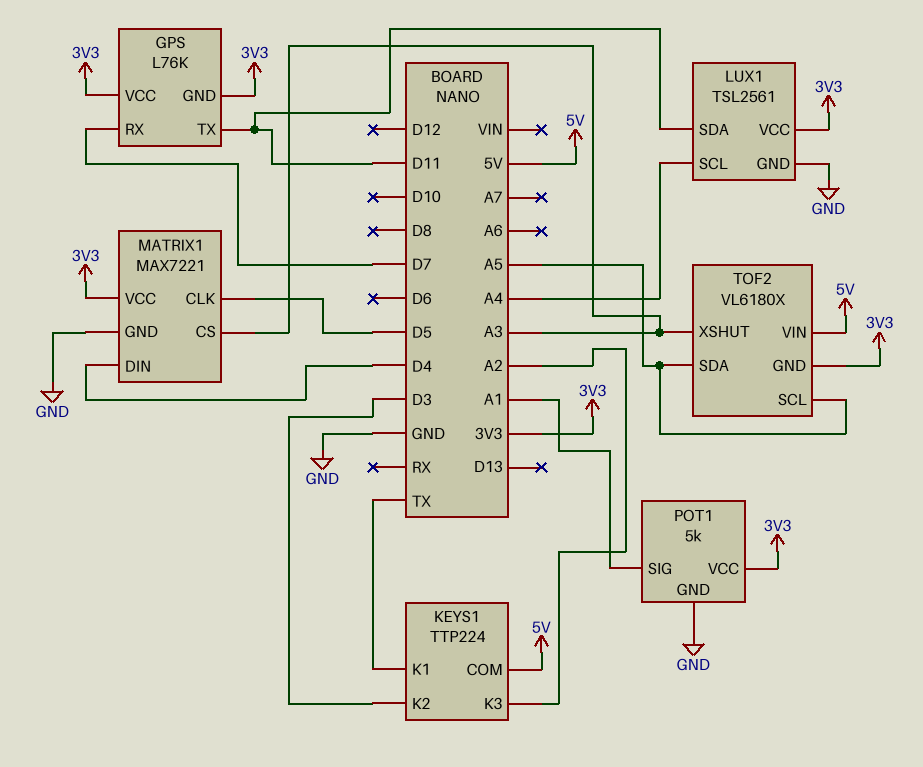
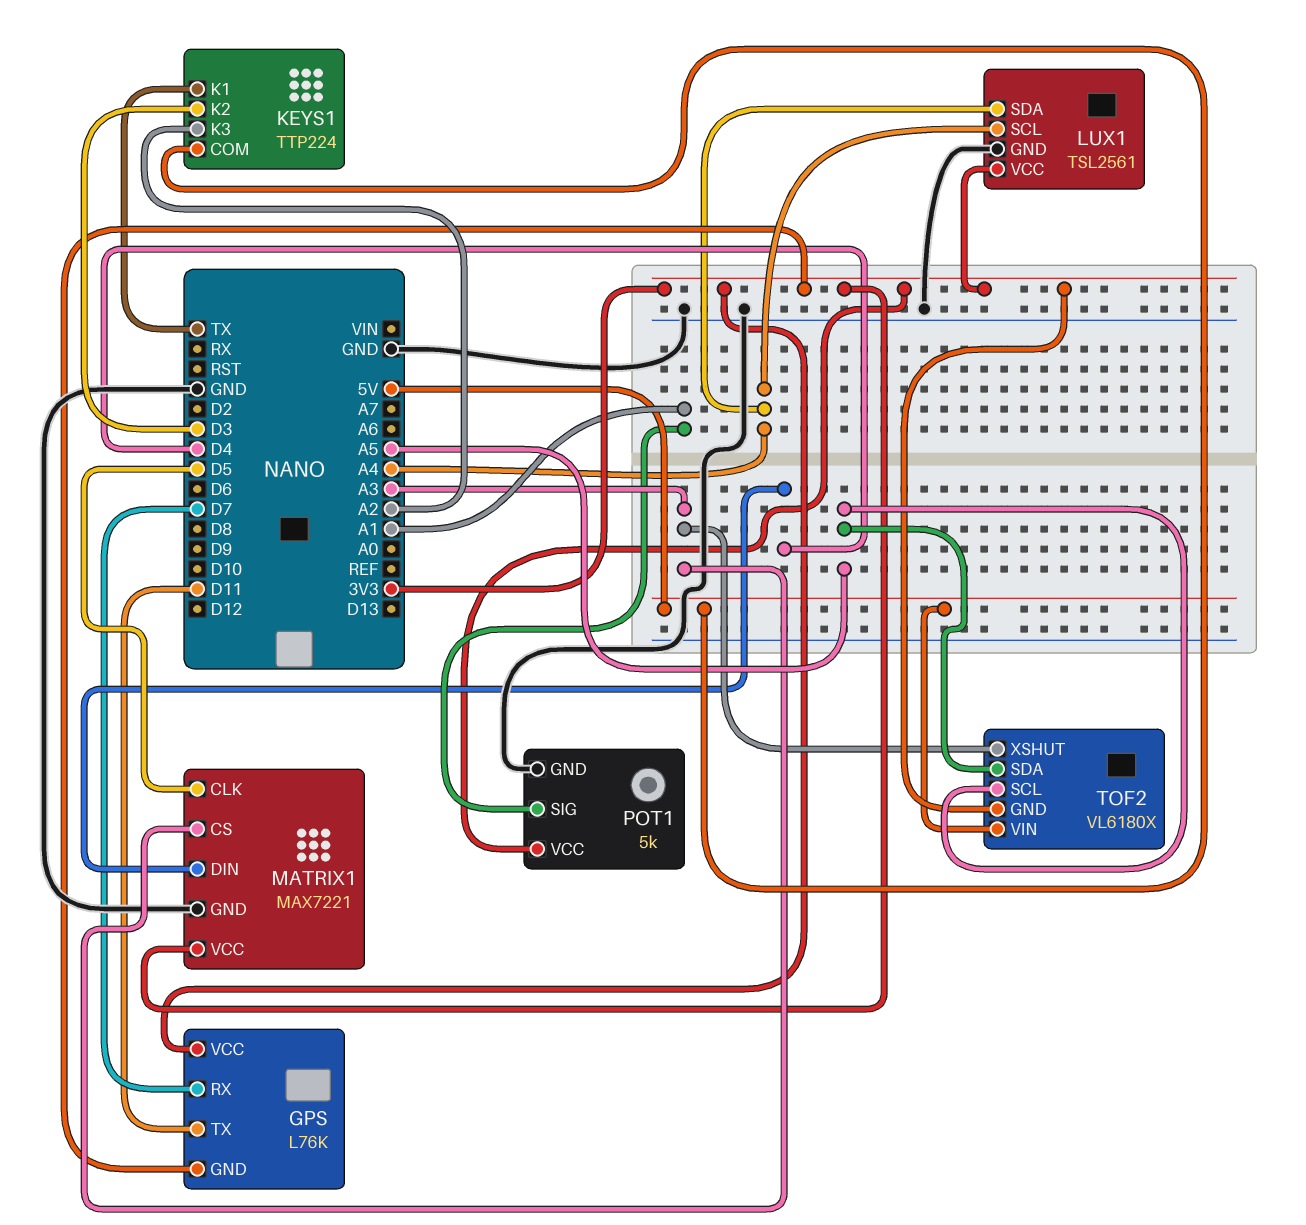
LUX1 pin SDA: D11 -> A4

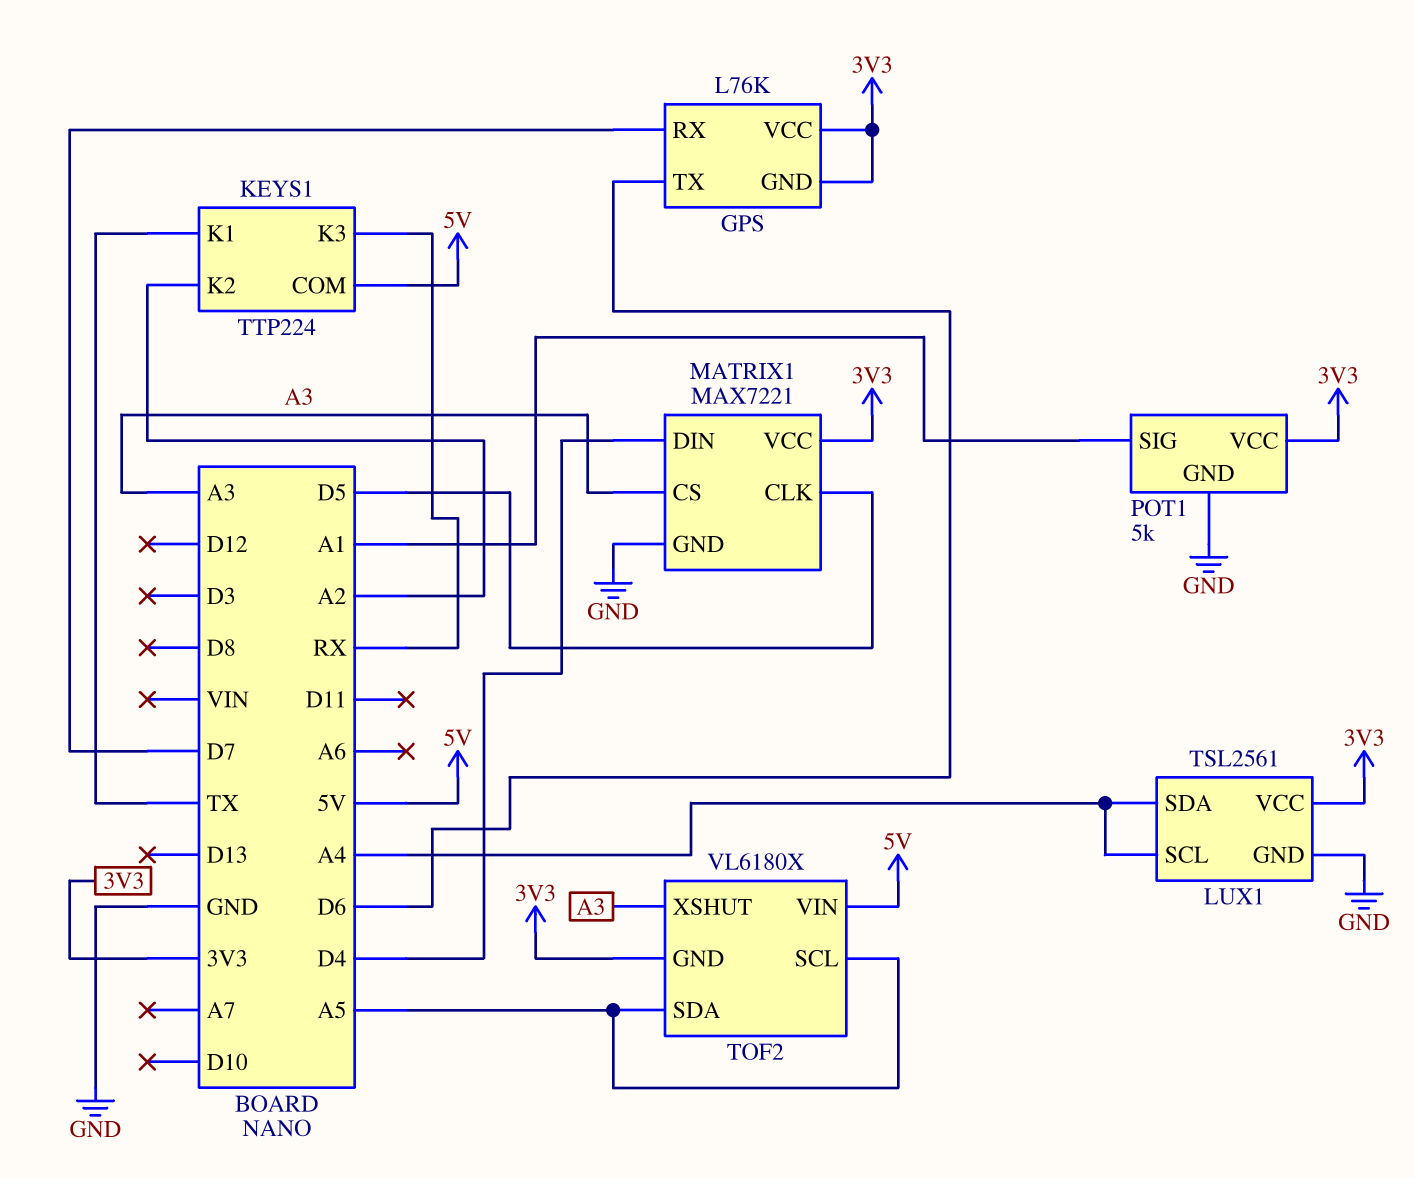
GPS pin TX: D11 -> D6
KEYS1 pin K2: D3 -> A2
KEYS1 pin K3: A2 -> RX

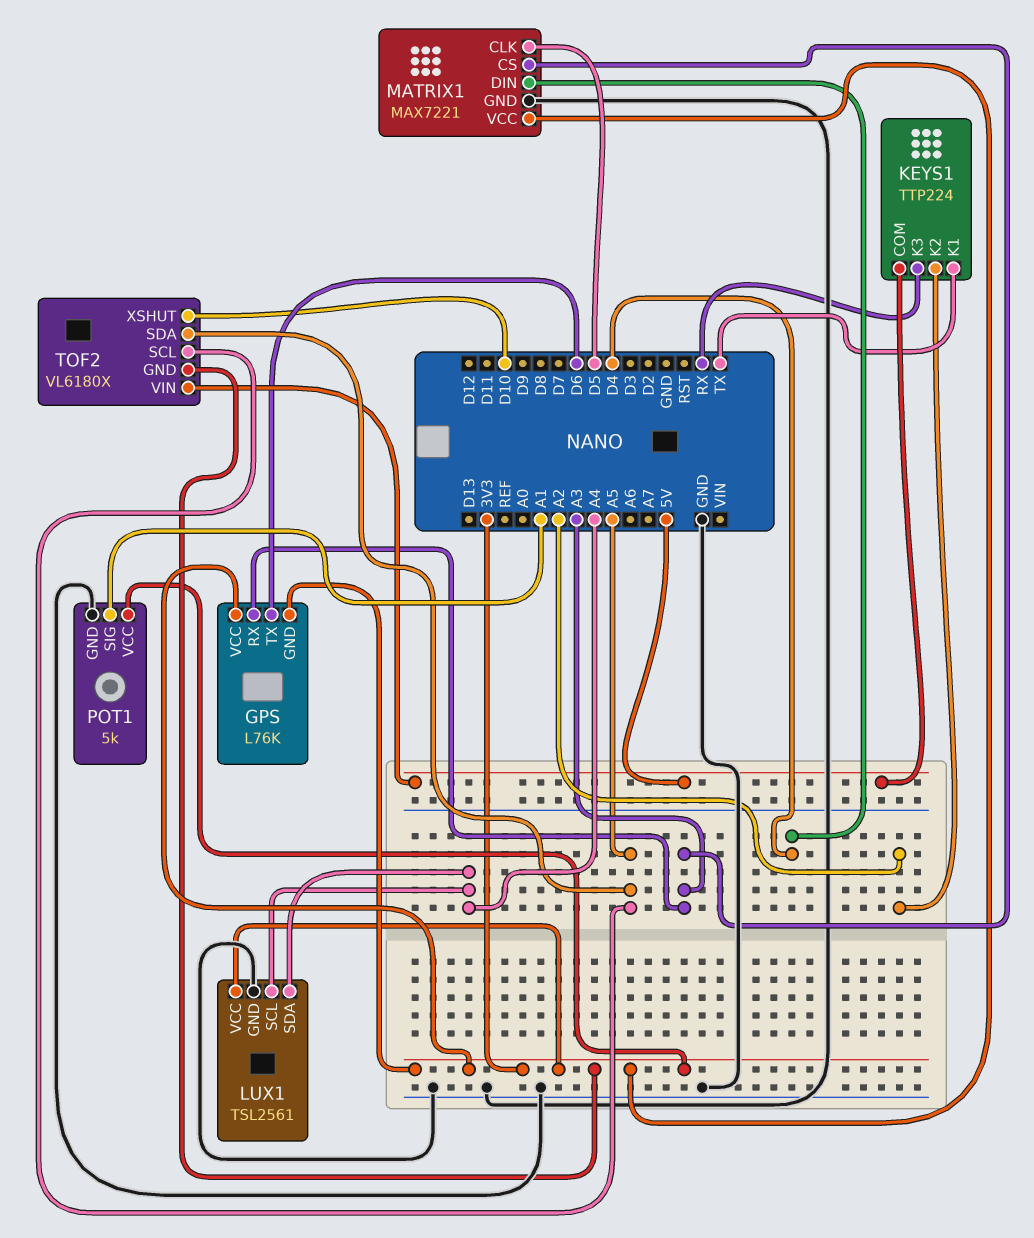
GPS pin RX: D7 -> A3
TOF2 pin XSHUT: A3 -> D10

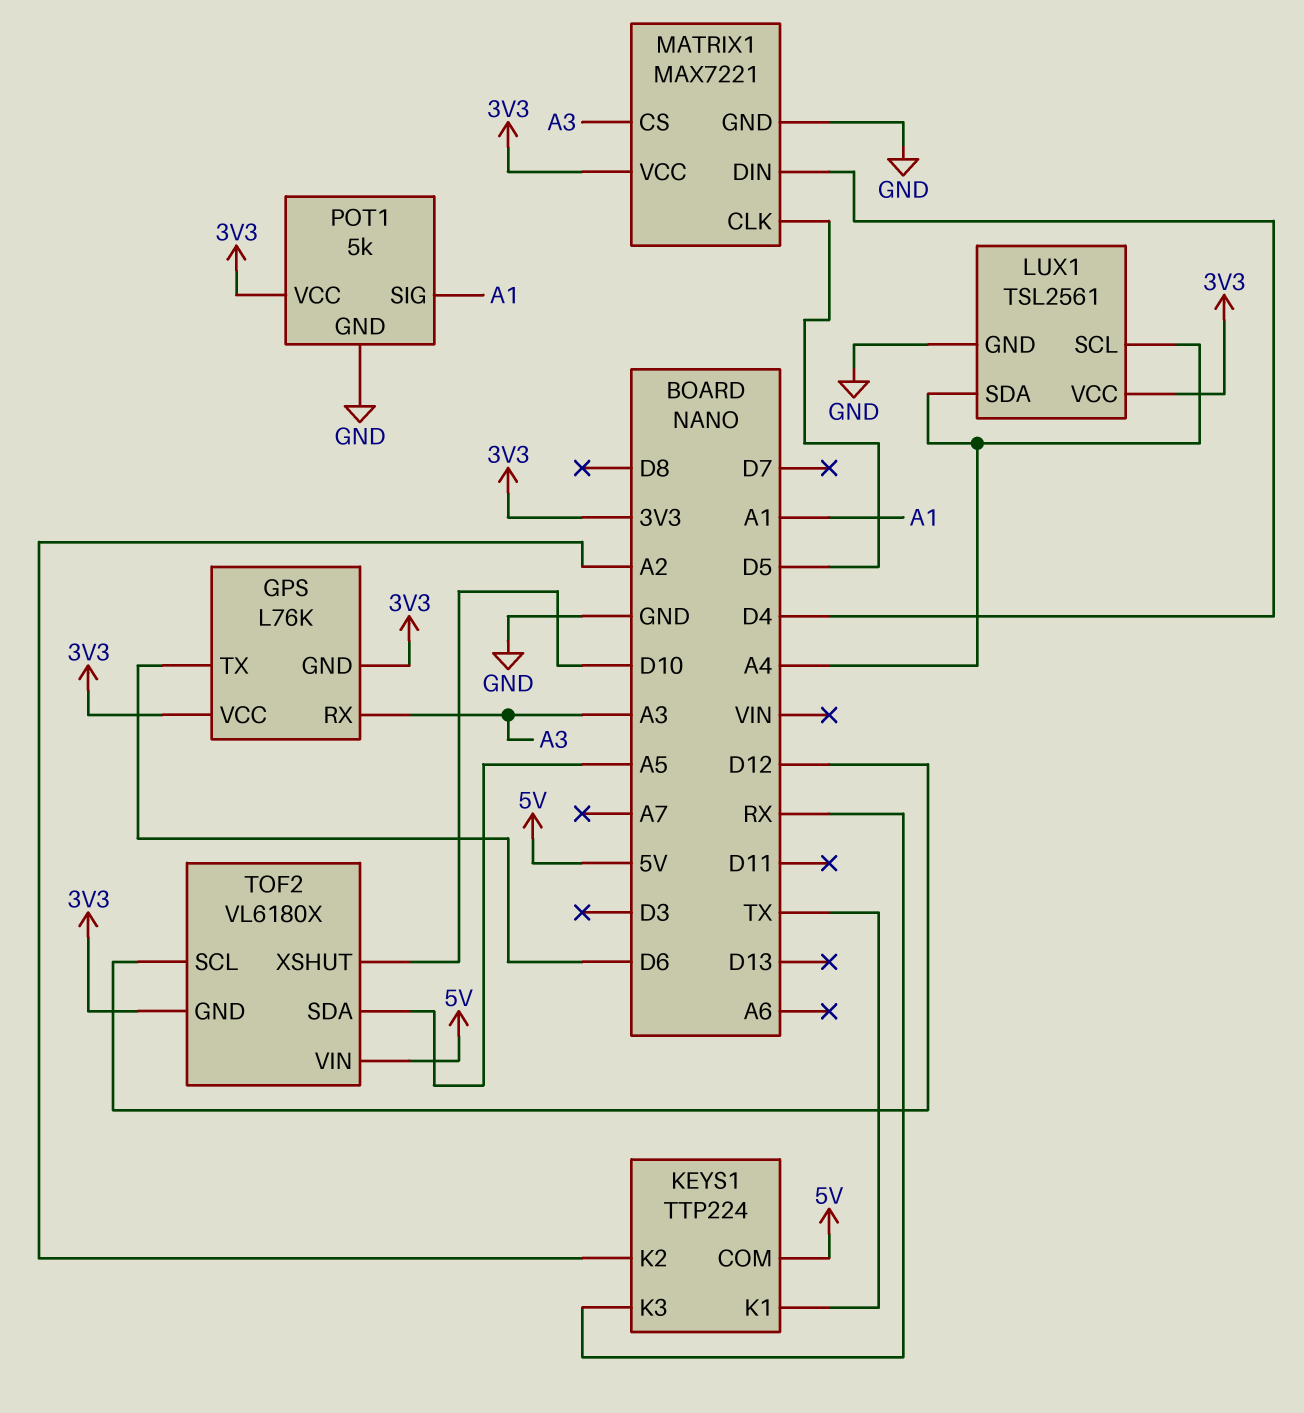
TOF2 pin SCL: A5 -> D12

